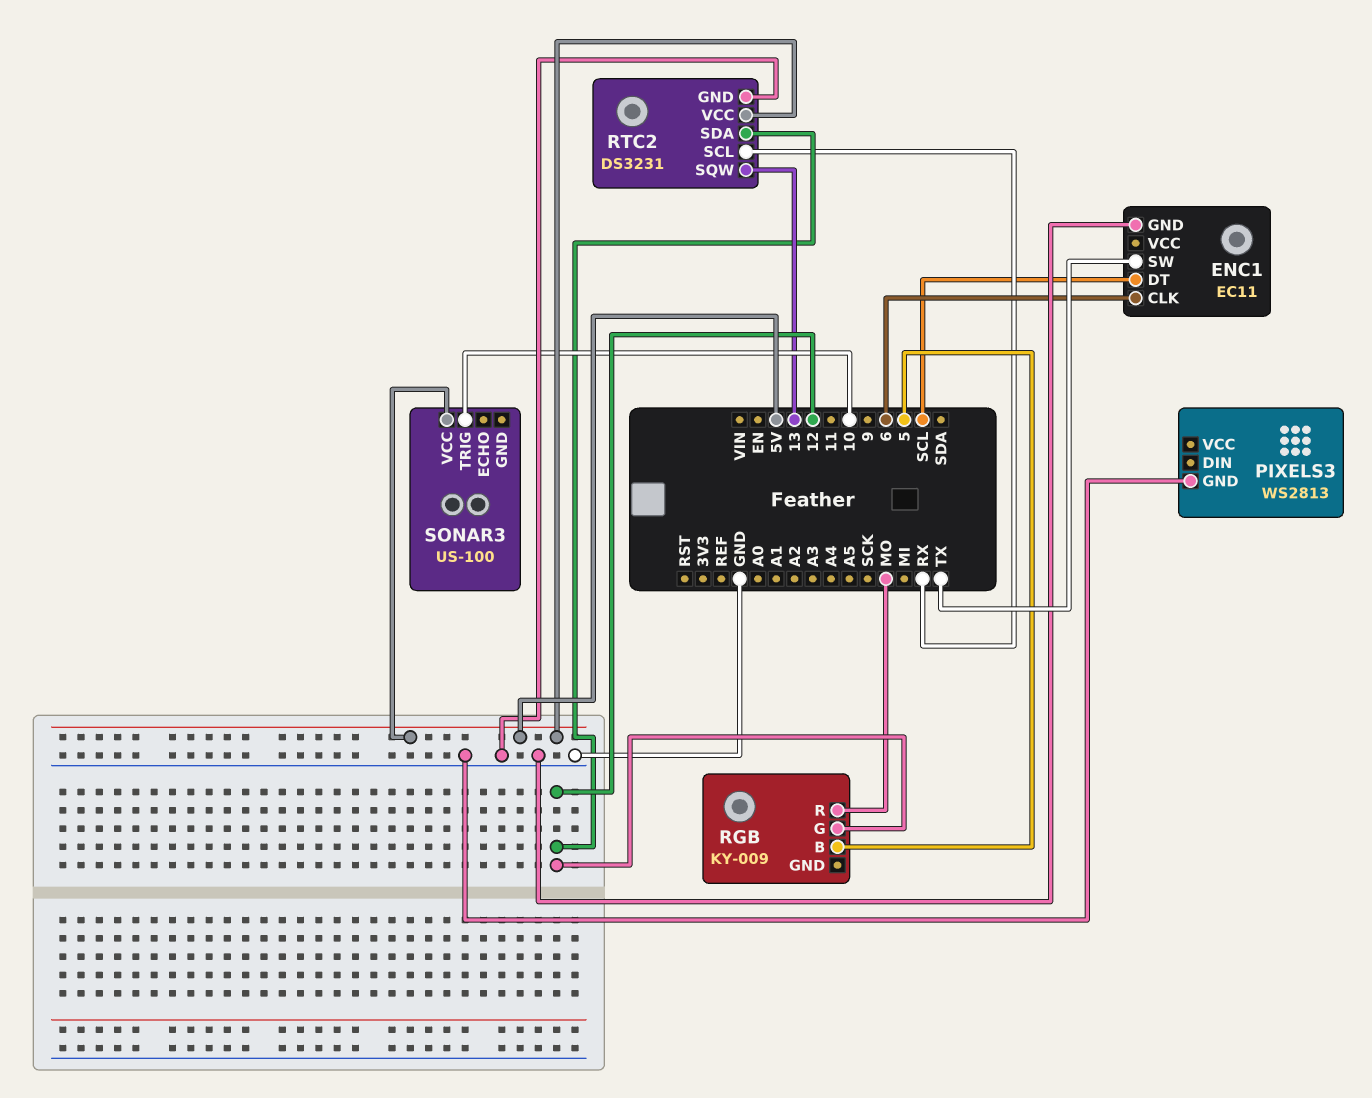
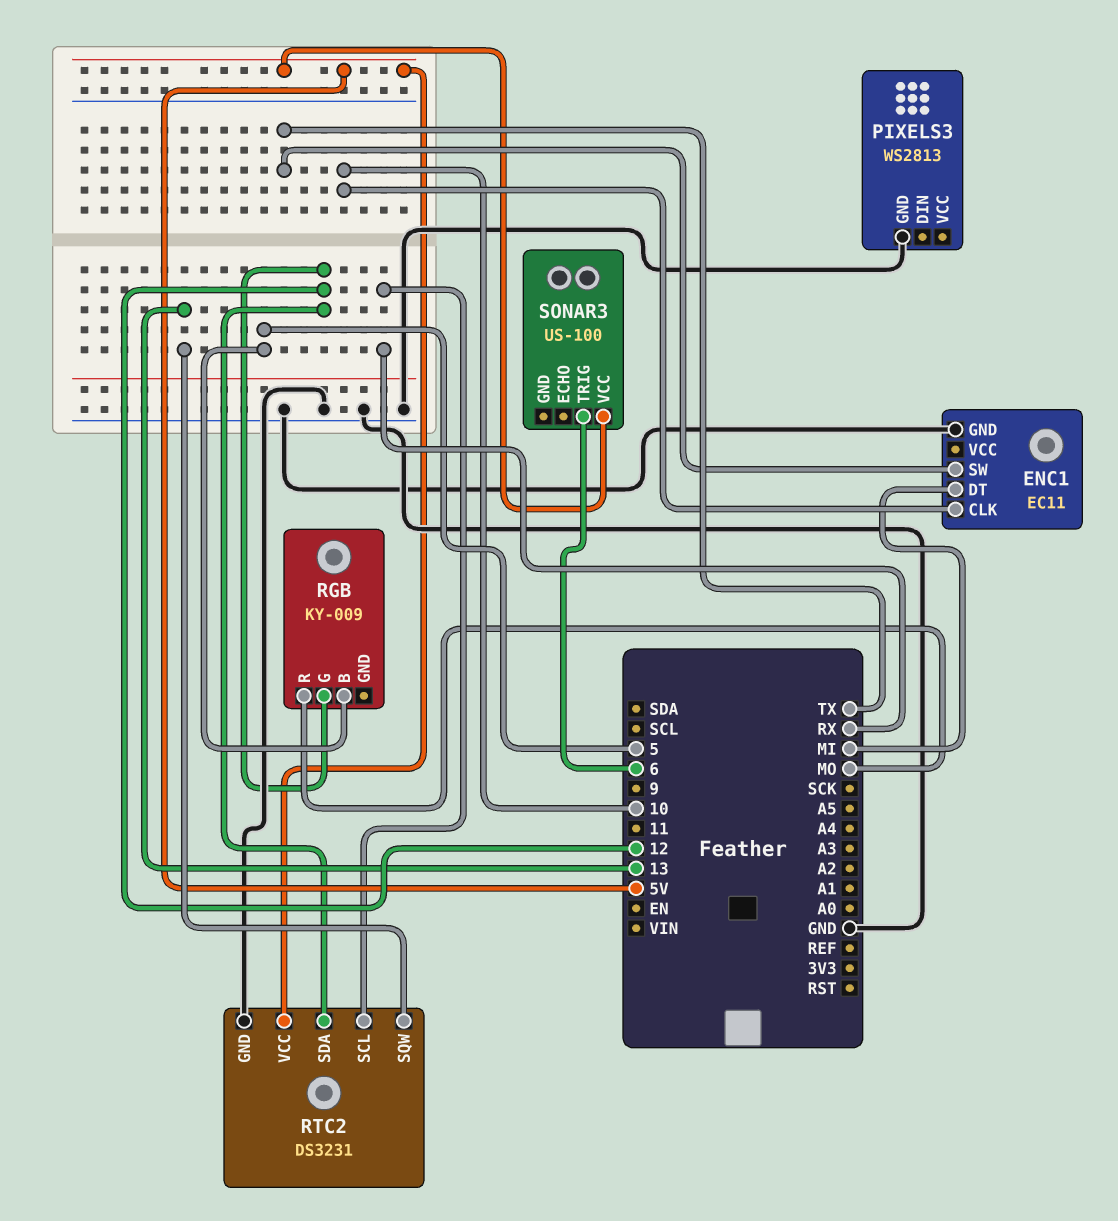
ENC1 pin CLK: 6 -> 10
ENC1 pin DT: SCL -> MI
SONAR3 pin TRIG: 10 -> 6

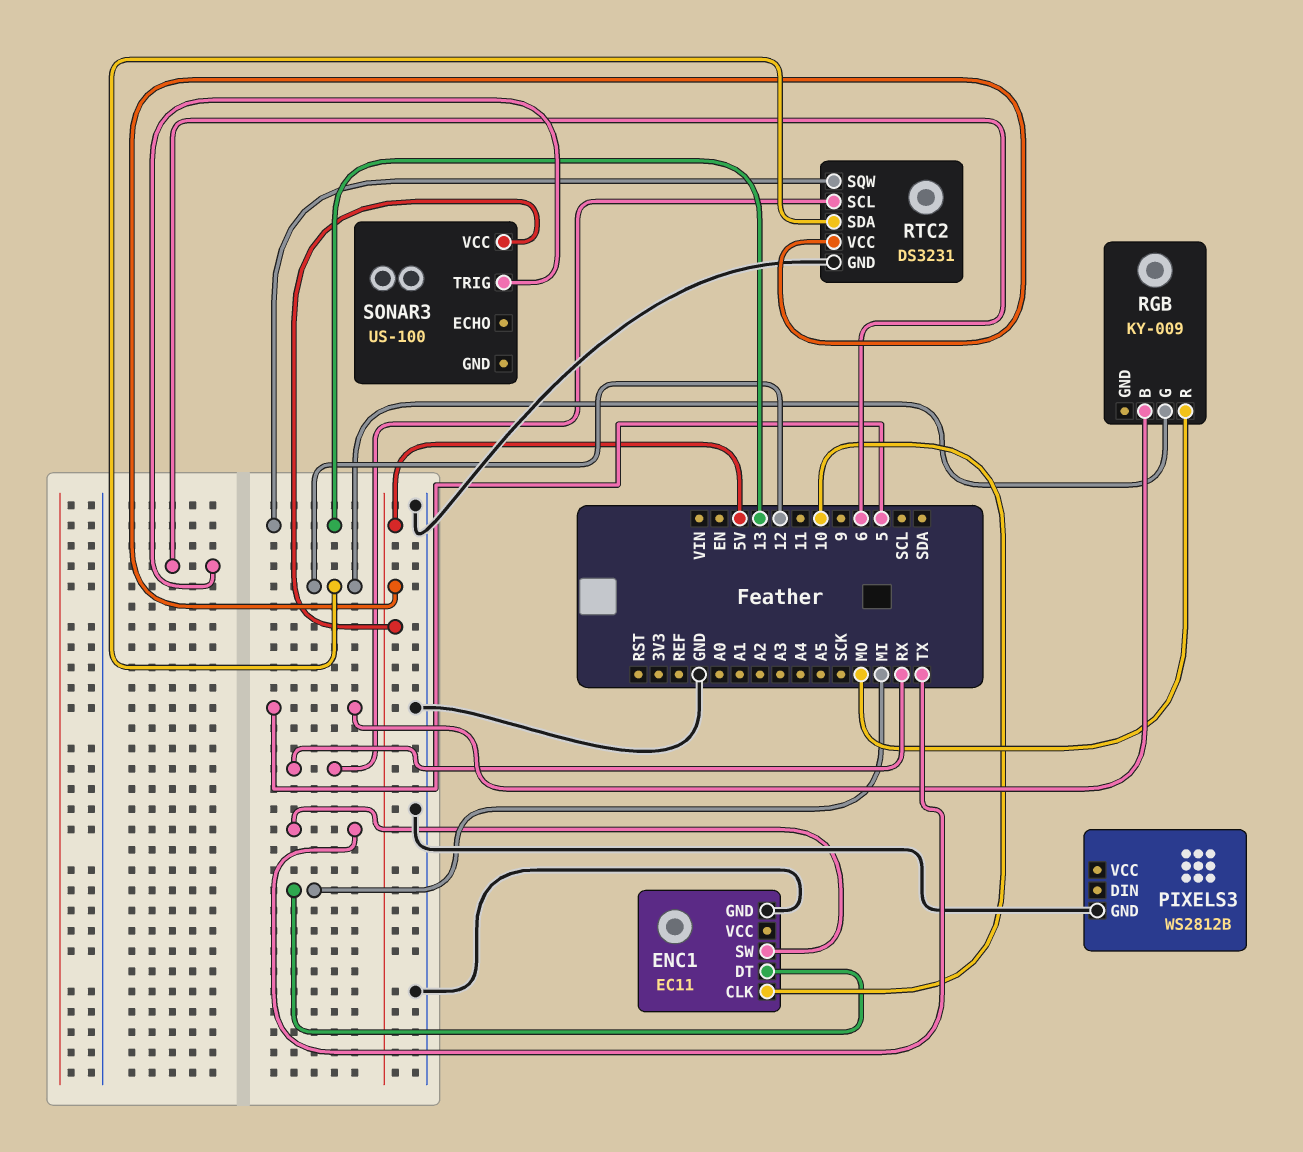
PIXELS3: WS2813 -> WS2812B

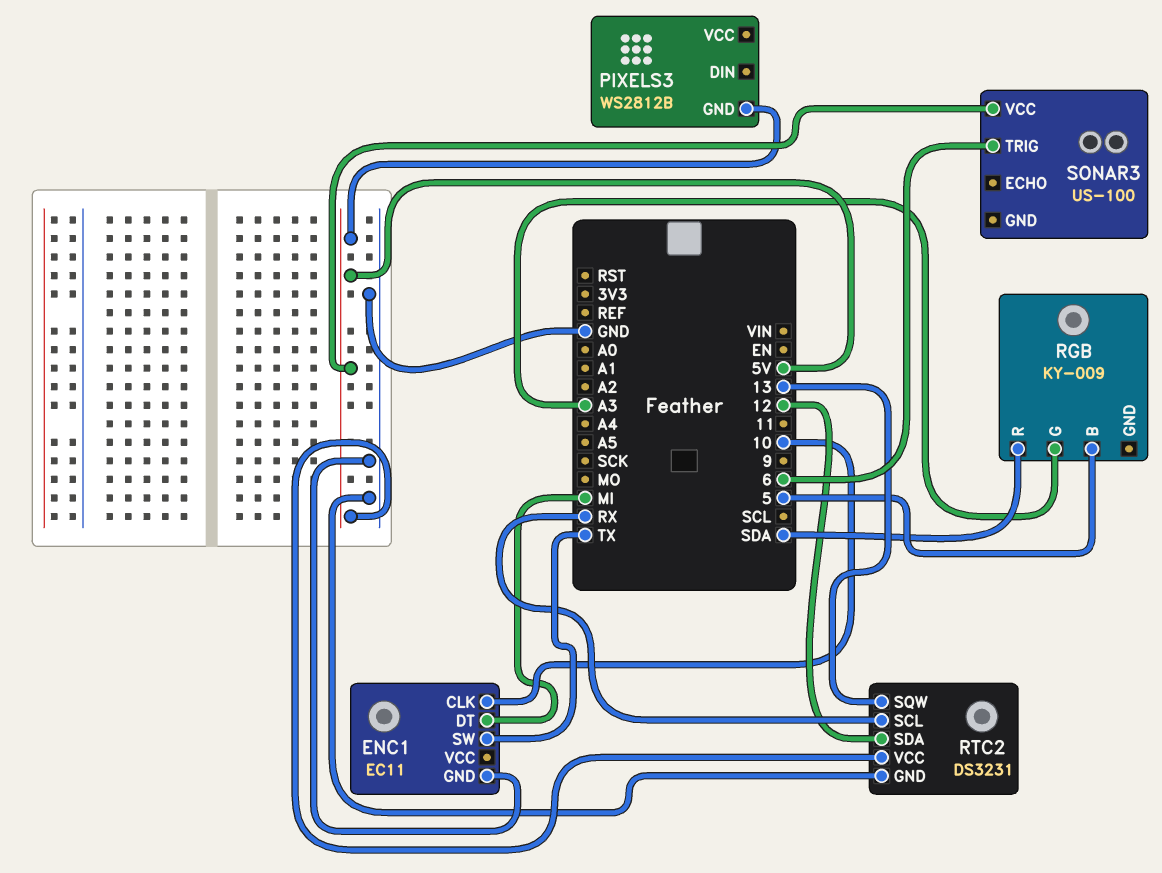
PIXELS3 pin GND: GND -> 5V
RGB pin G: 12 -> A3
RGB pin R: MO -> SDA

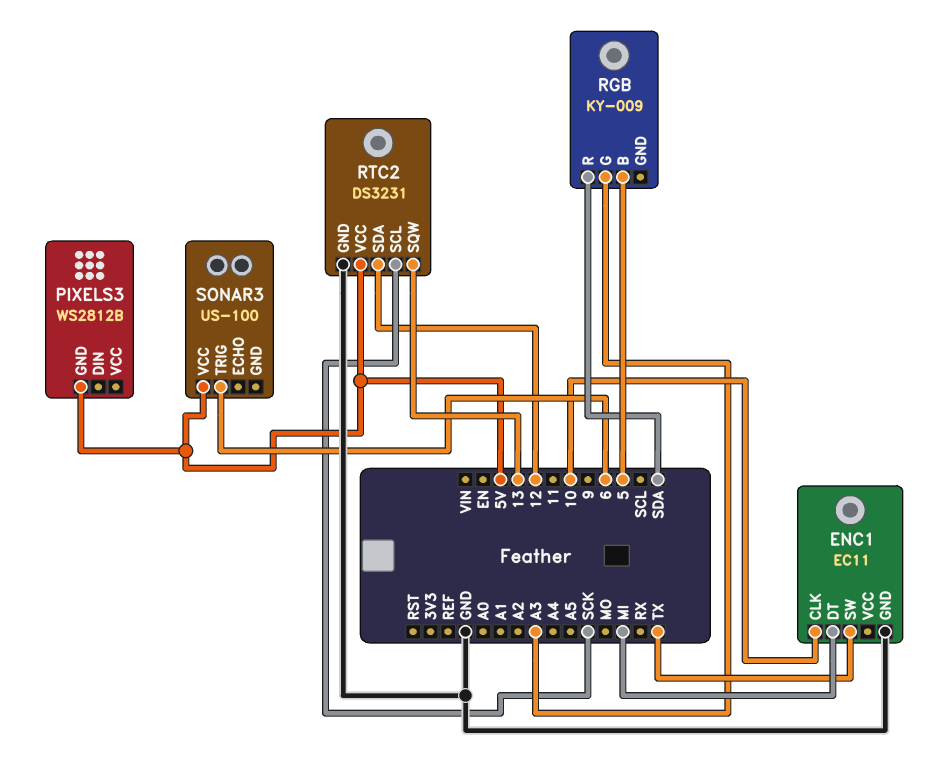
RTC2 pin SCL: RX -> SCK

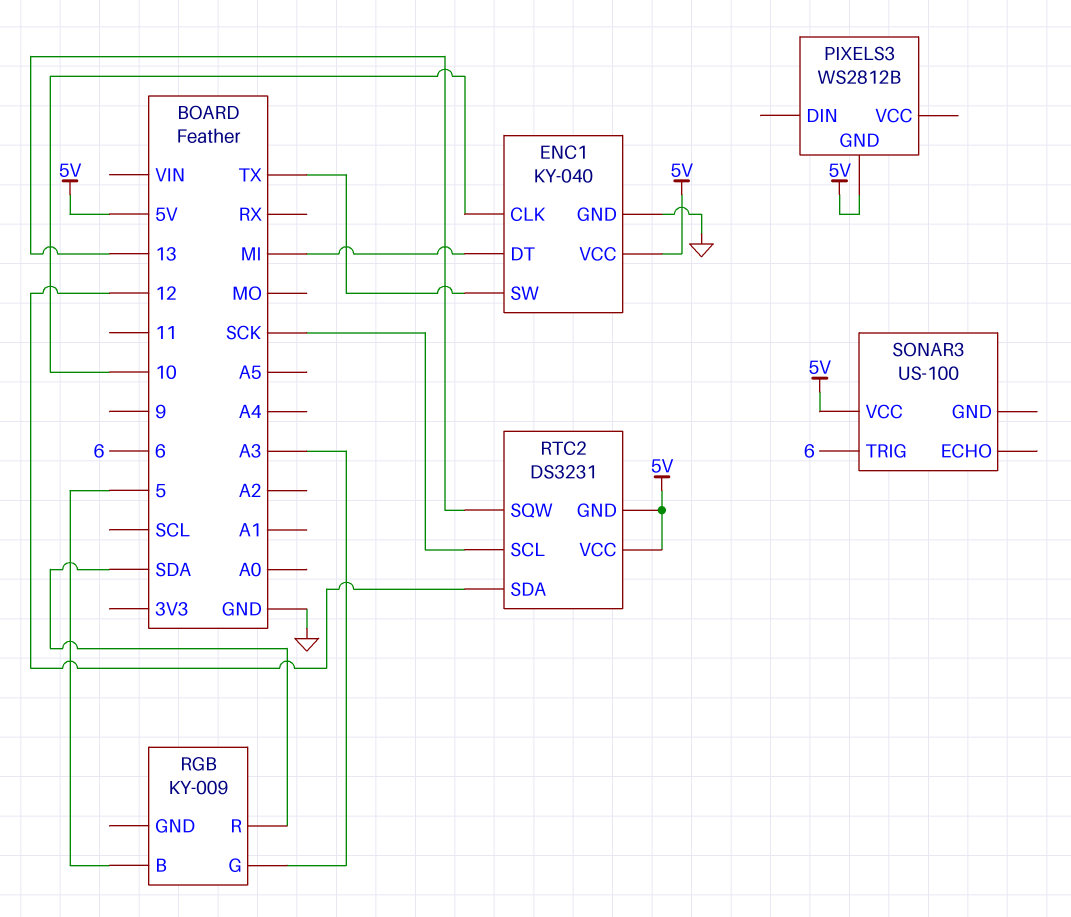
ENC1: EC11 -> KY-040
ENC1 pin VCC: none -> 5V
RTC2 pin GND: GND -> 5V

